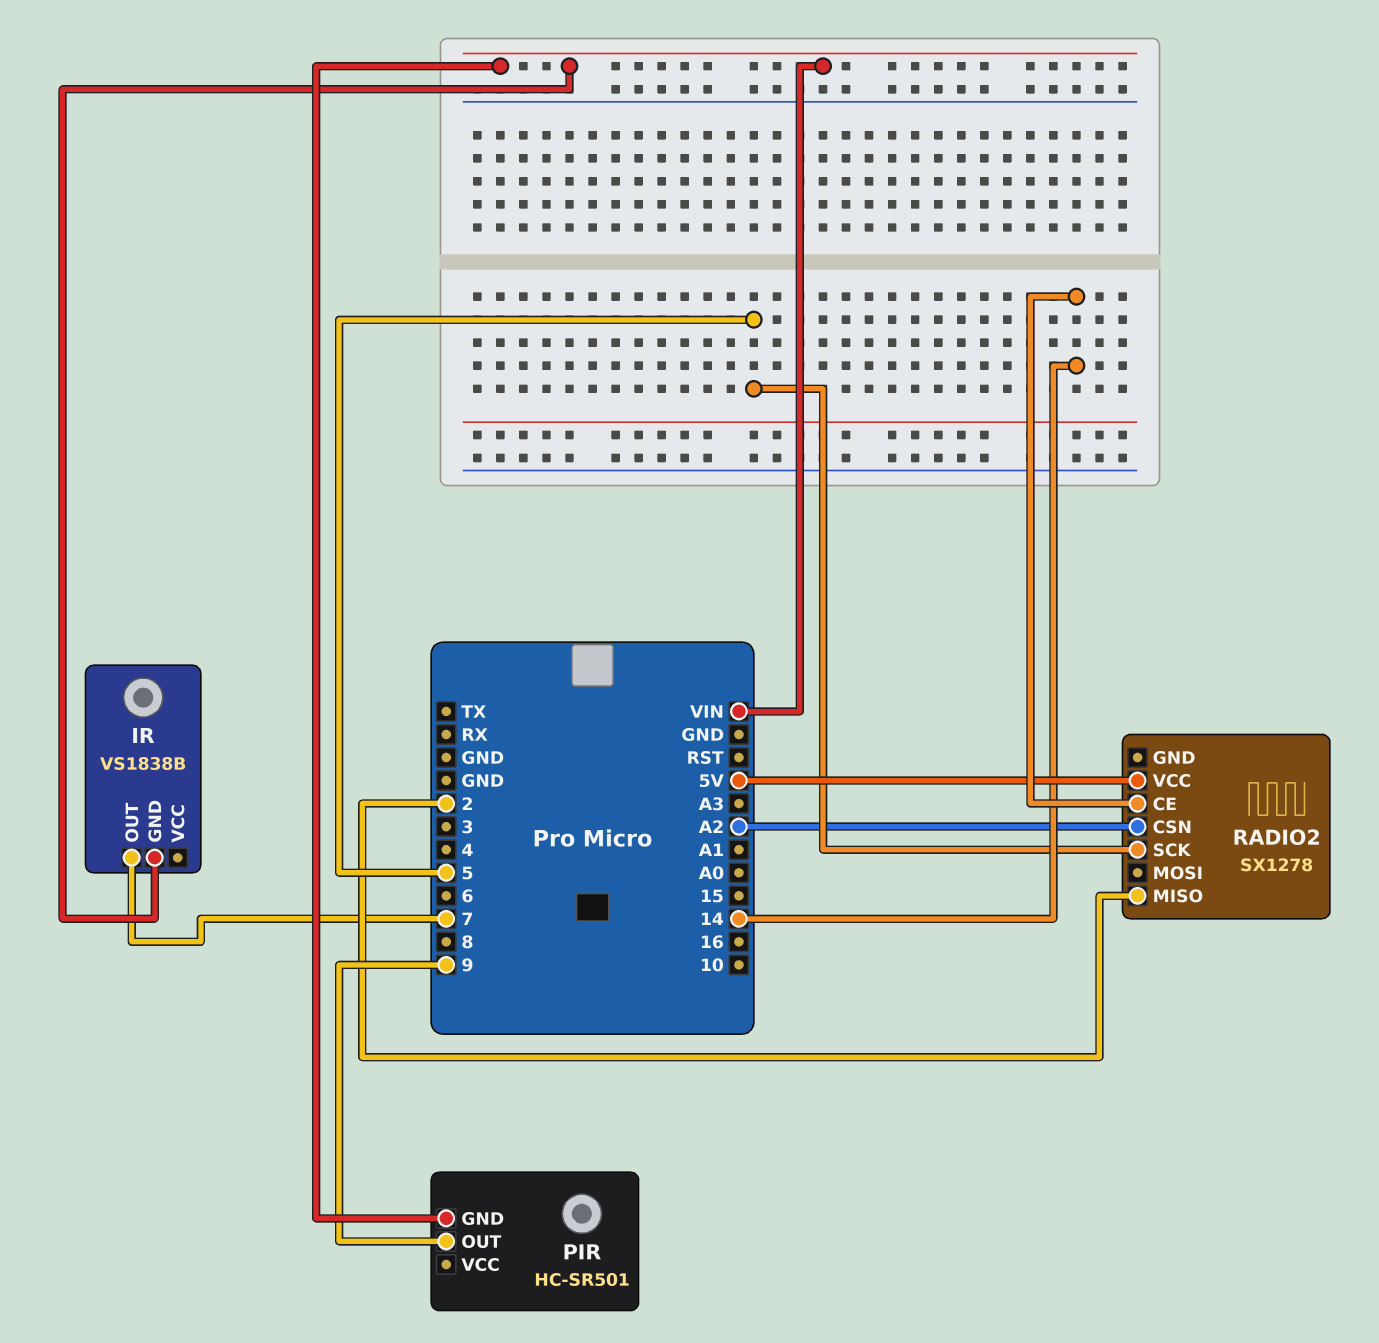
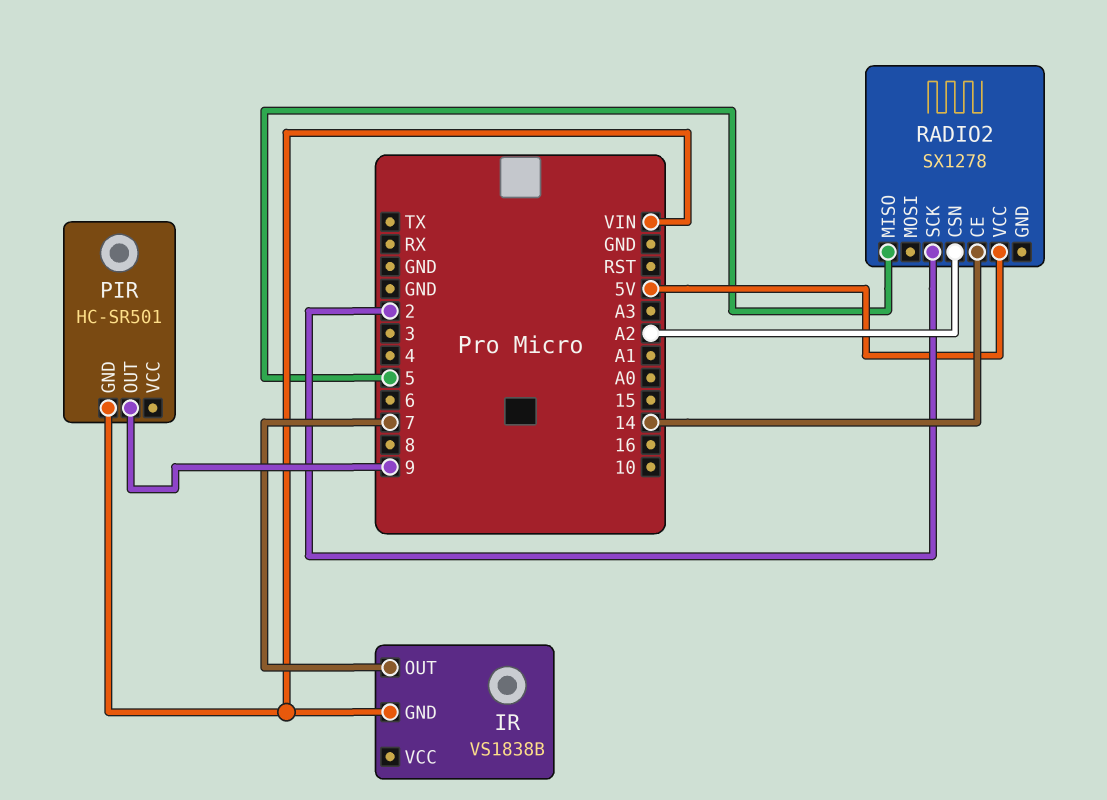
RADIO2 pin MISO: 2 -> 5
RADIO2 pin SCK: 5 -> 2

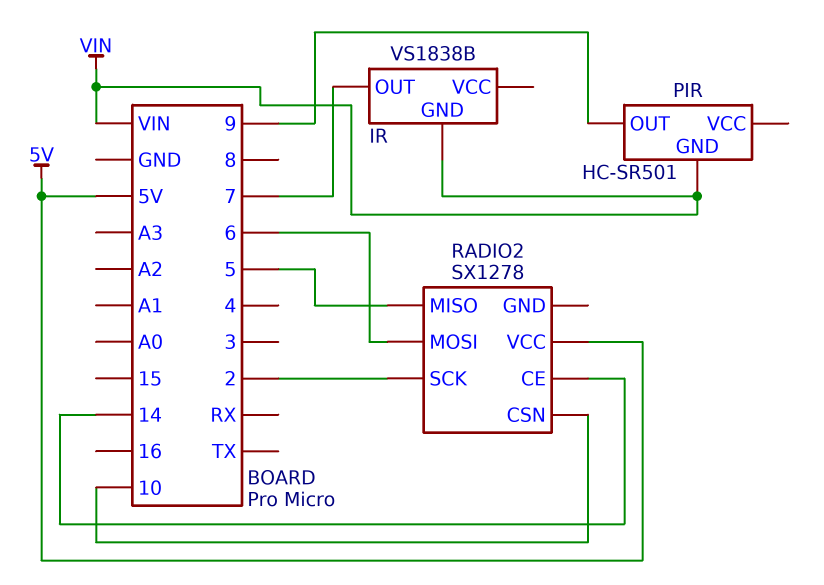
RADIO2 pin CSN: A2 -> 10
RADIO2 pin MOSI: none -> 6

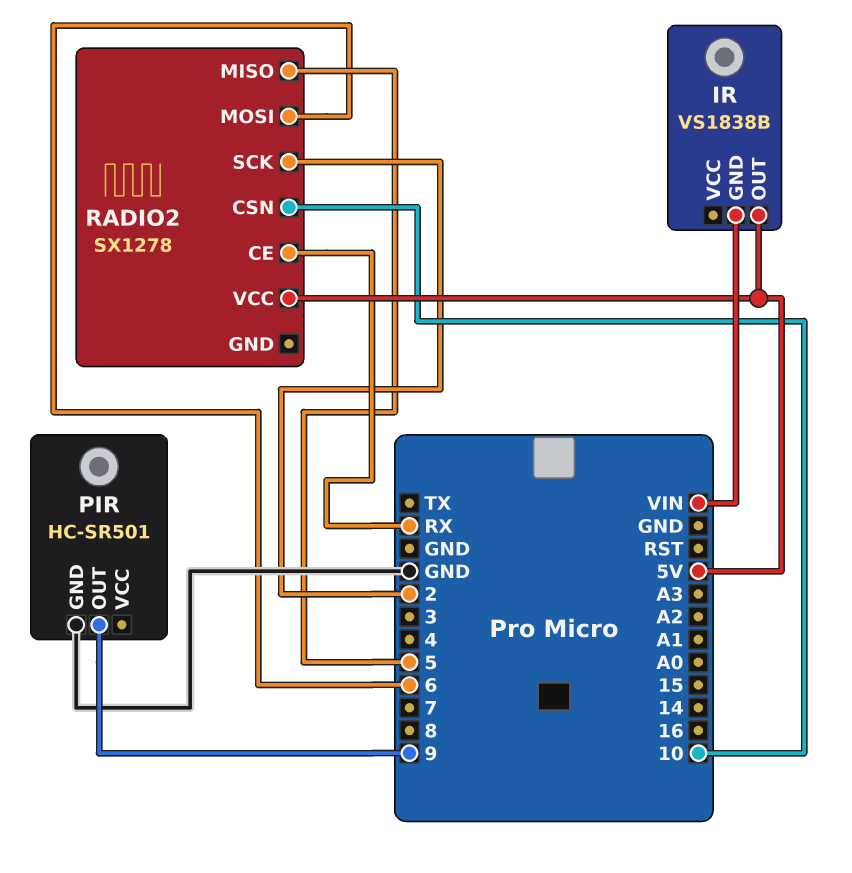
IR pin OUT: 7 -> 5V
PIR pin GND: VIN -> GND
RADIO2 pin CE: 14 -> RX

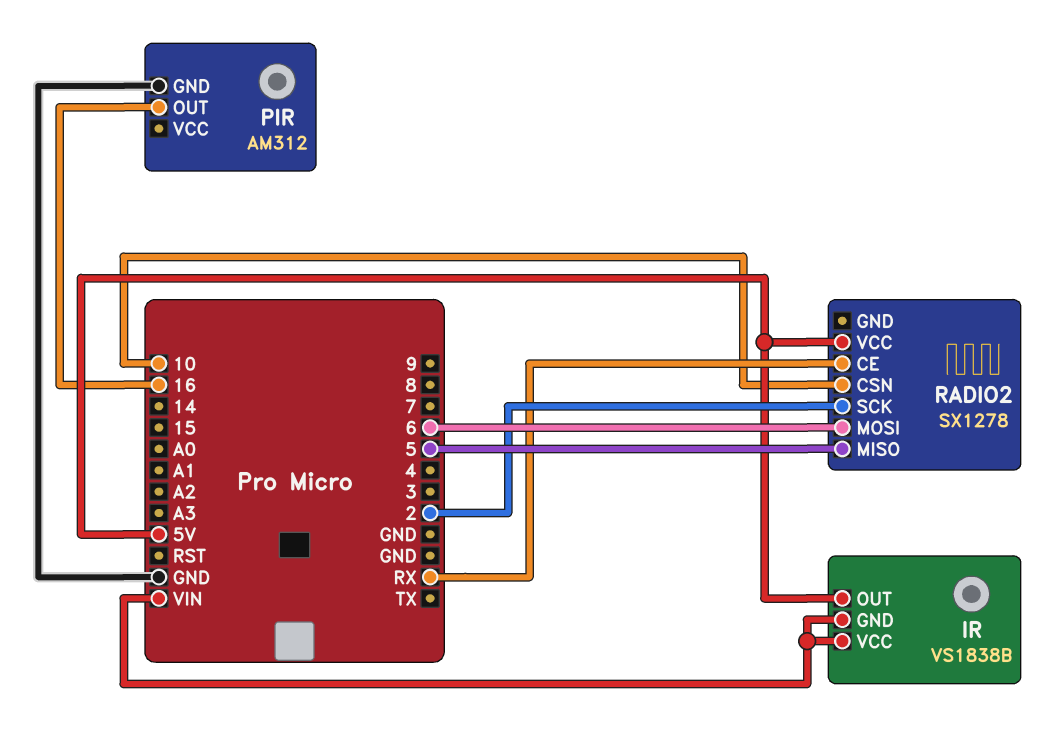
IR pin VCC: none -> VIN
PIR: HC-SR501 -> AM312
PIR pin OUT: 9 -> 16

